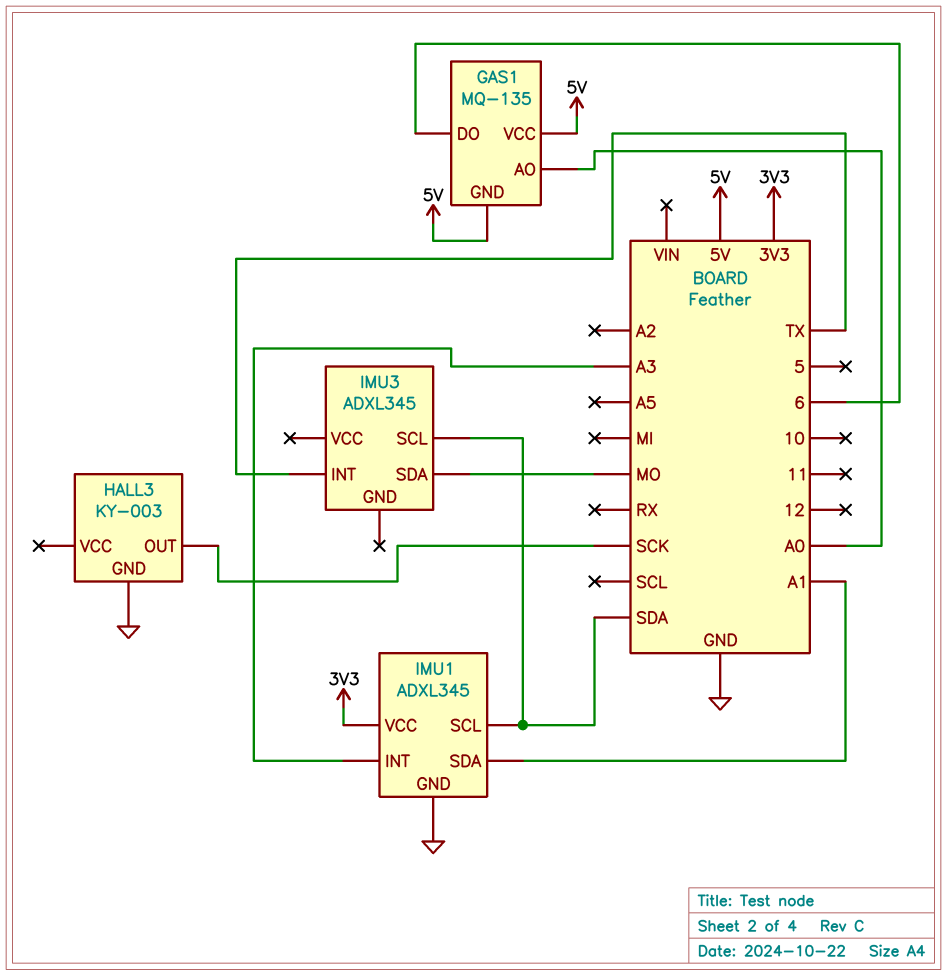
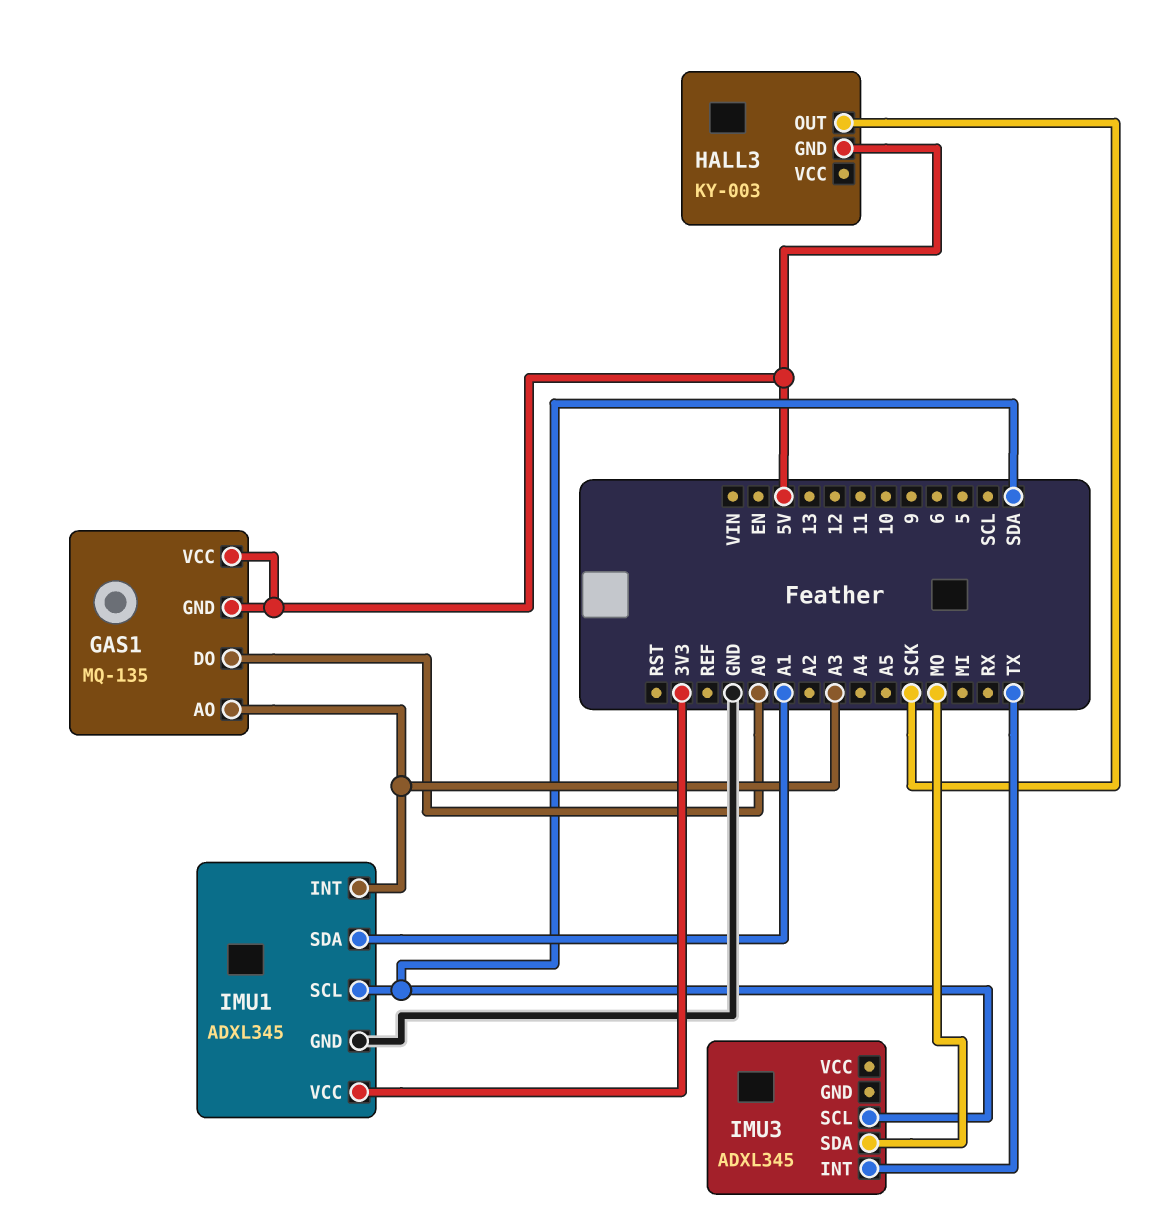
GAS1 pin AO: A0 -> A3
GAS1 pin DO: 6 -> A0
HALL3 pin GND: GND -> 5V

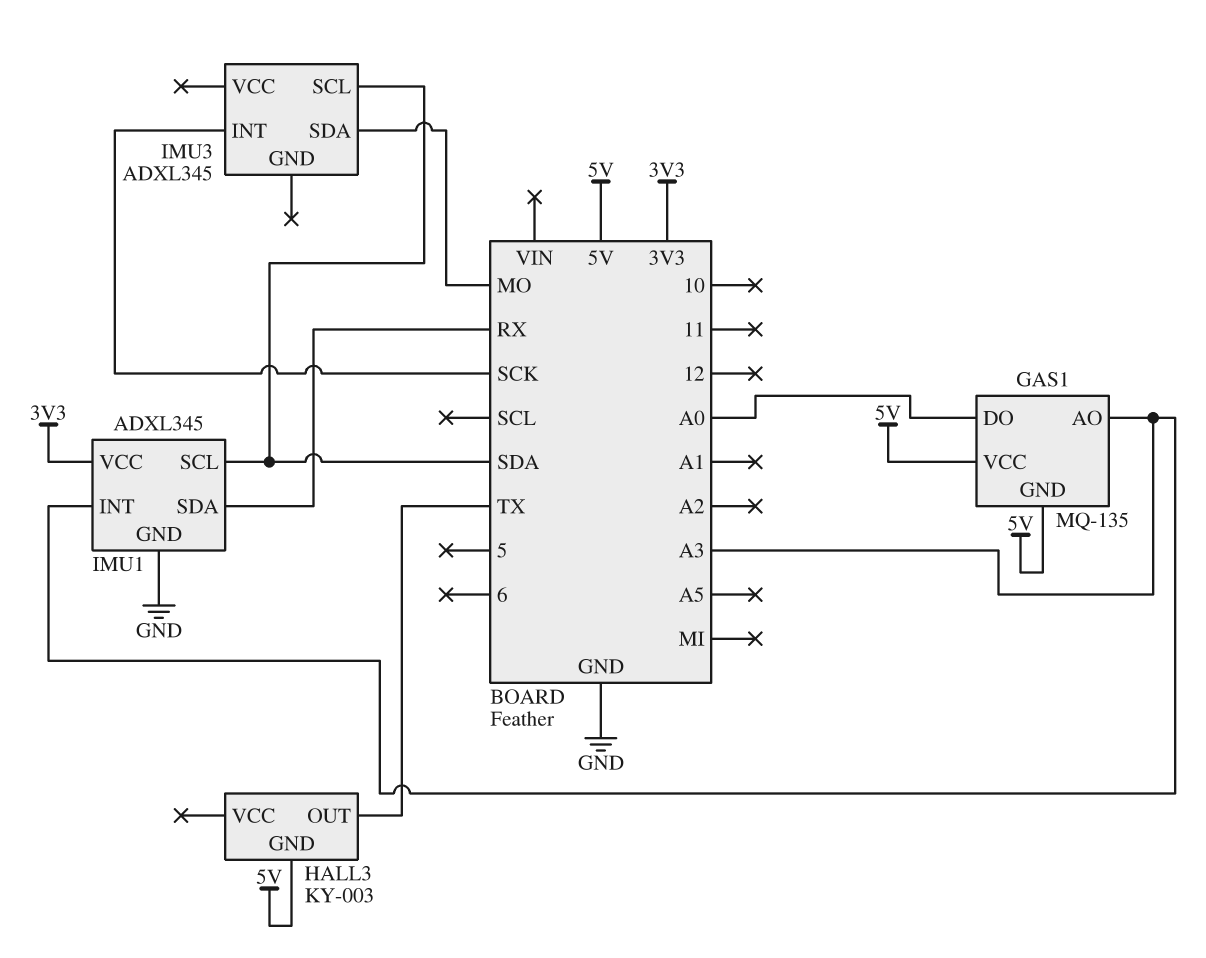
HALL3 pin OUT: SCK -> TX
IMU1 pin SDA: A1 -> RX
IMU3 pin INT: TX -> SCK

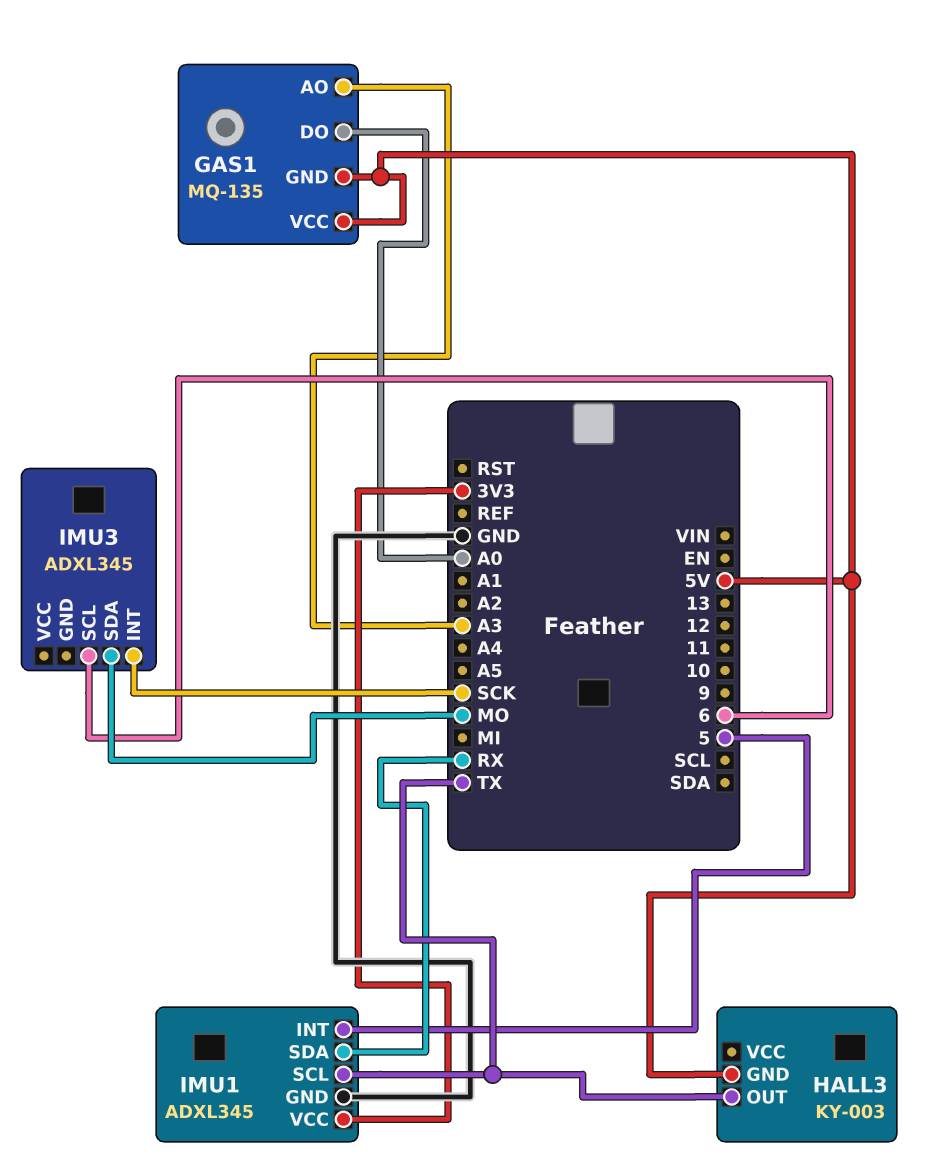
IMU1 pin INT: A3 -> 5
IMU1 pin SCL: SDA -> TX
IMU3 pin SCL: SDA -> 6

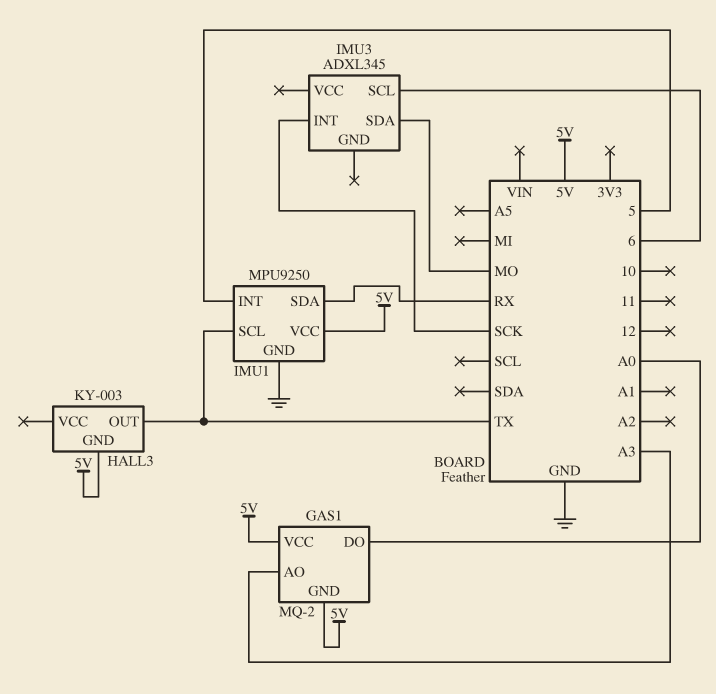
GAS1: MQ-135 -> MQ-2
IMU1: ADXL345 -> MPU9250
IMU1 pin VCC: 3V3 -> 5V

